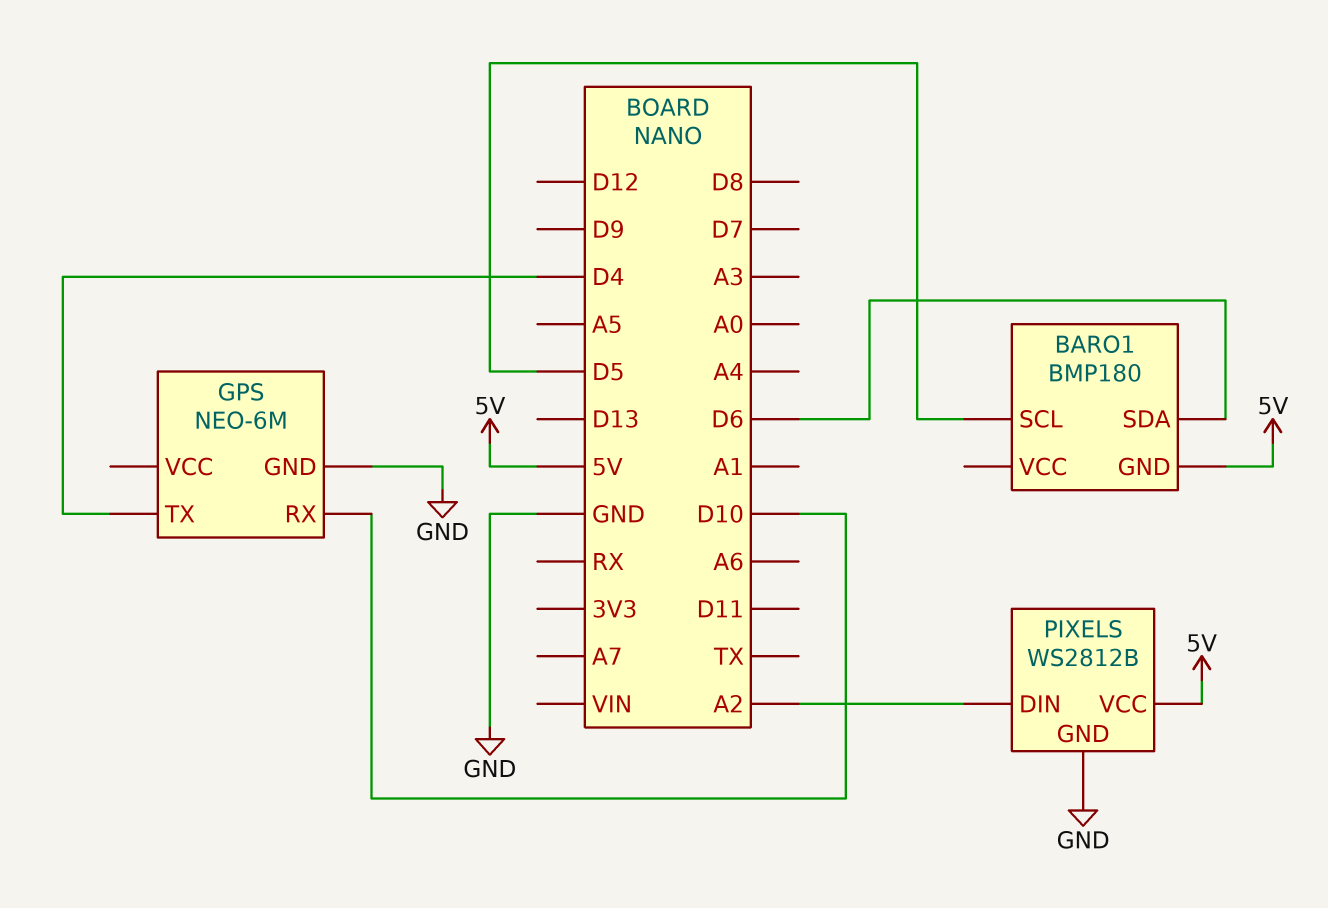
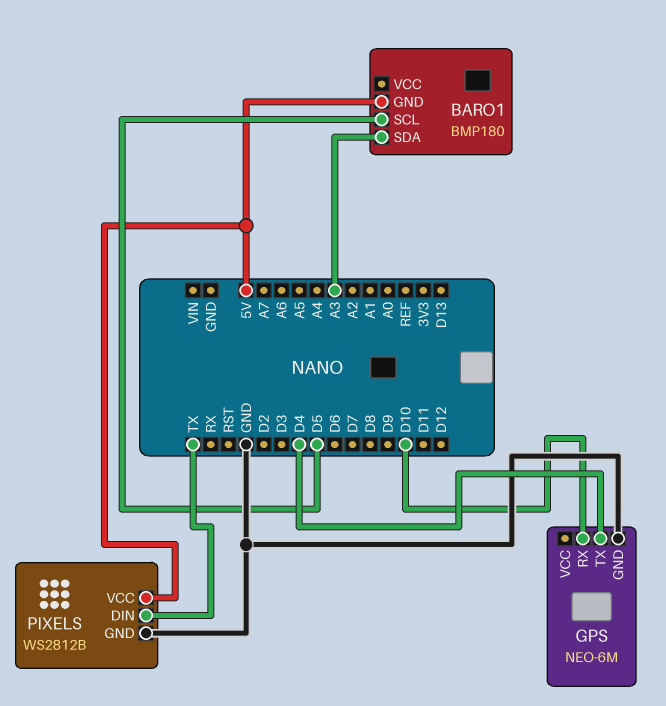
BARO1 pin SDA: D6 -> A3
PIXELS pin DIN: A2 -> TX

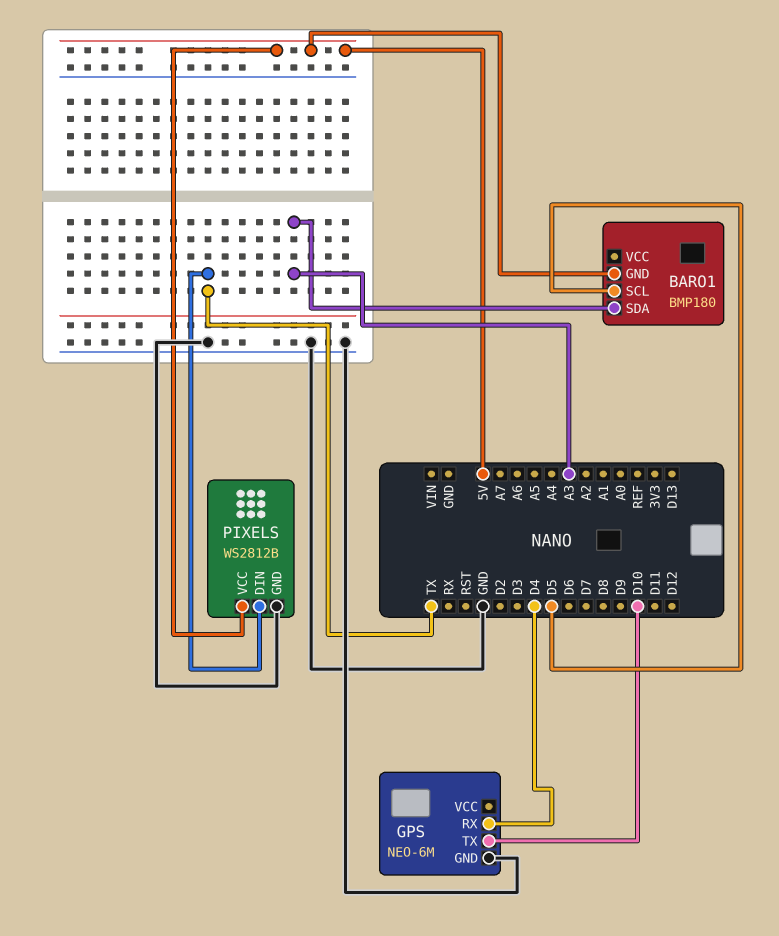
GPS pin RX: D10 -> D4
GPS pin TX: D4 -> D10

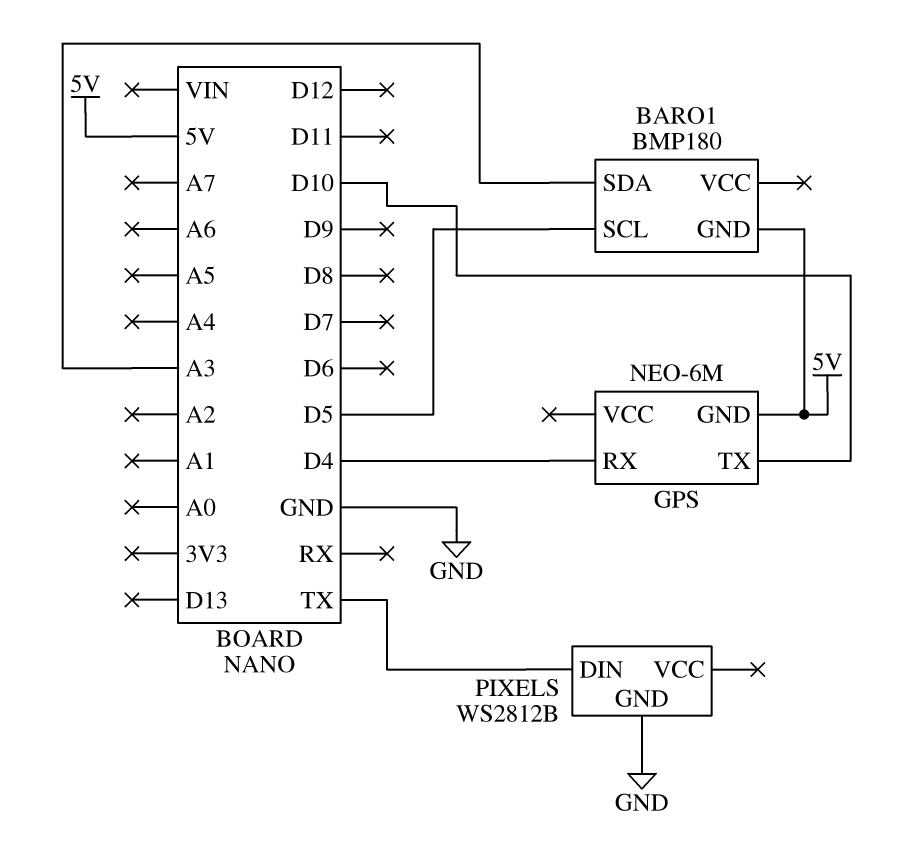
GPS pin GND: GND -> 5V
PIXELS pin VCC: 5V -> none

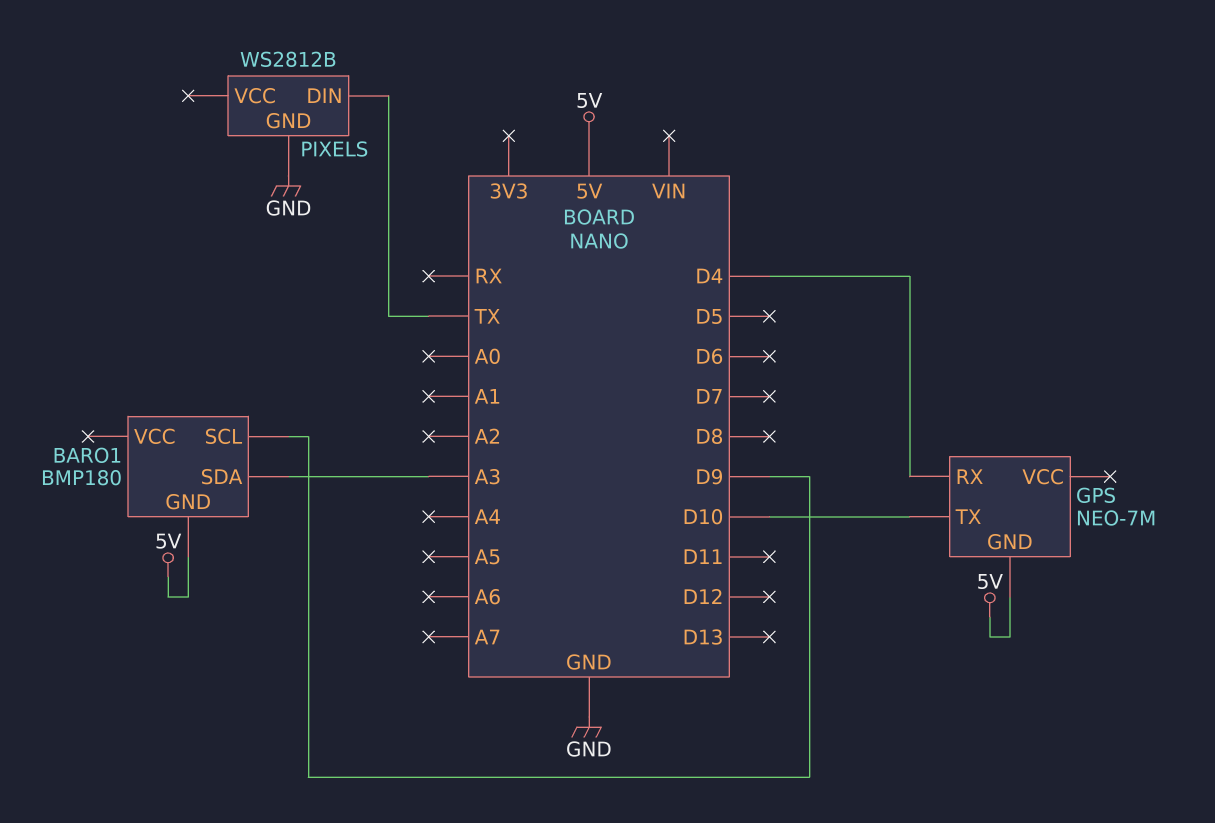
BARO1 pin SCL: D5 -> D9
GPS: NEO-6M -> NEO-7M

